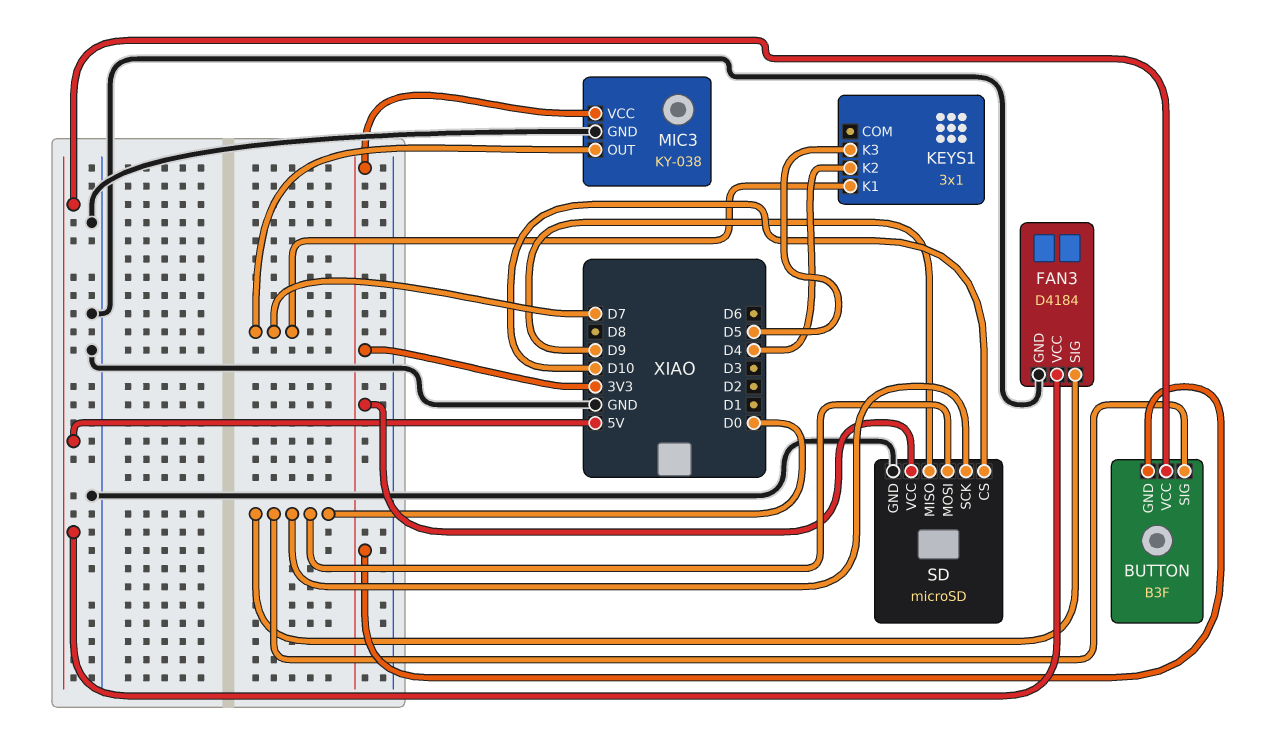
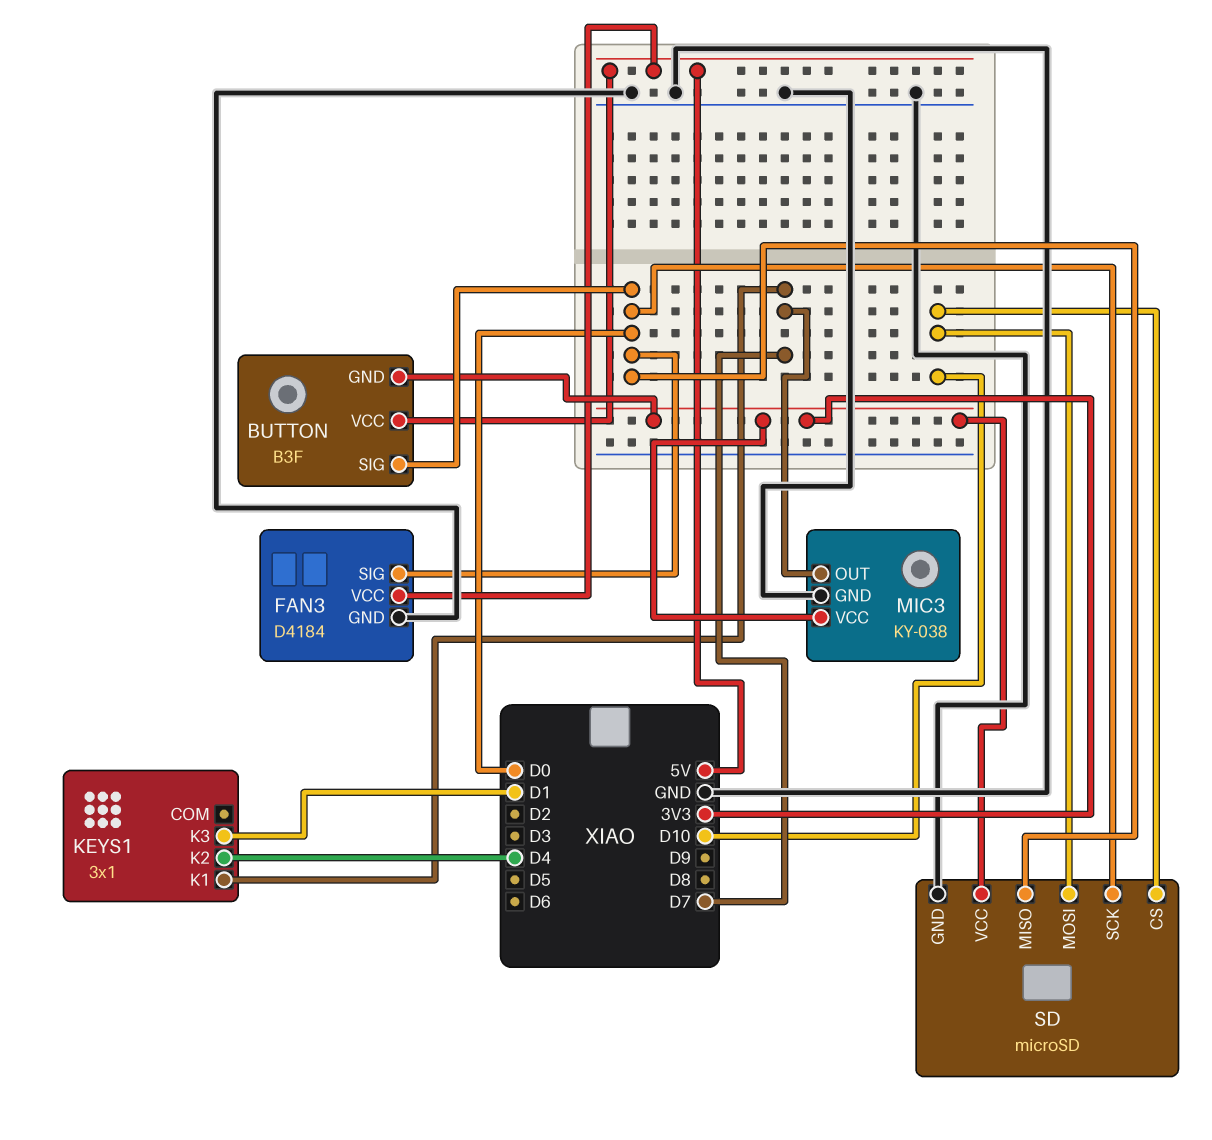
KEYS1 pin K3: D5 -> D1
SD pin MISO: D9 -> D0
SD pin MOSI: D0 -> D10

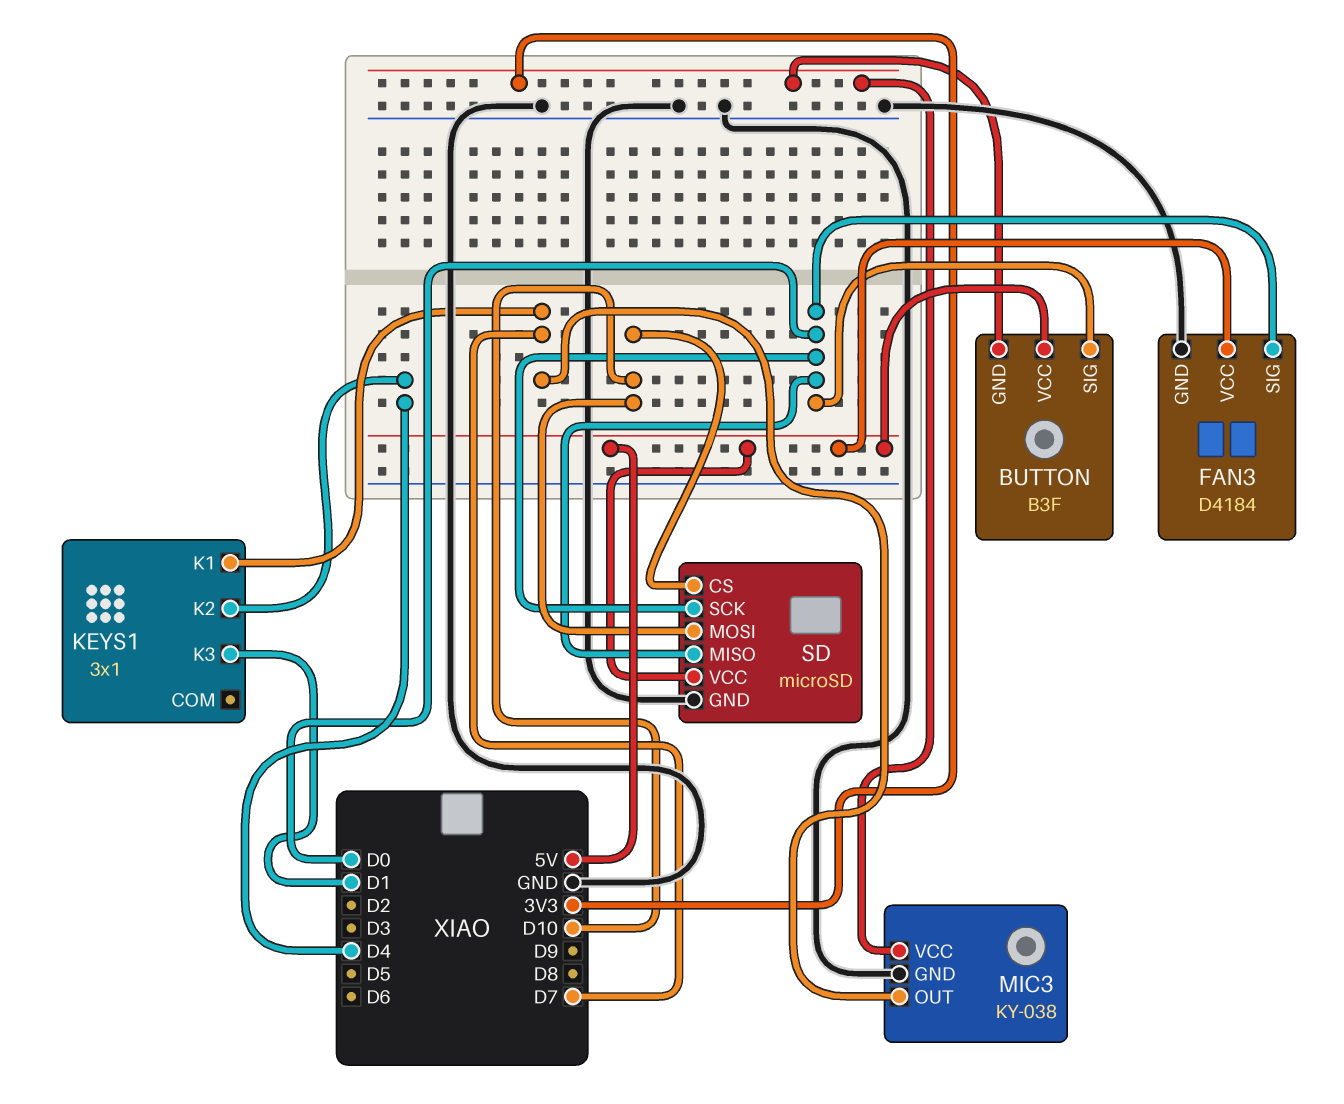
SD pin VCC: 3V3 -> 5V

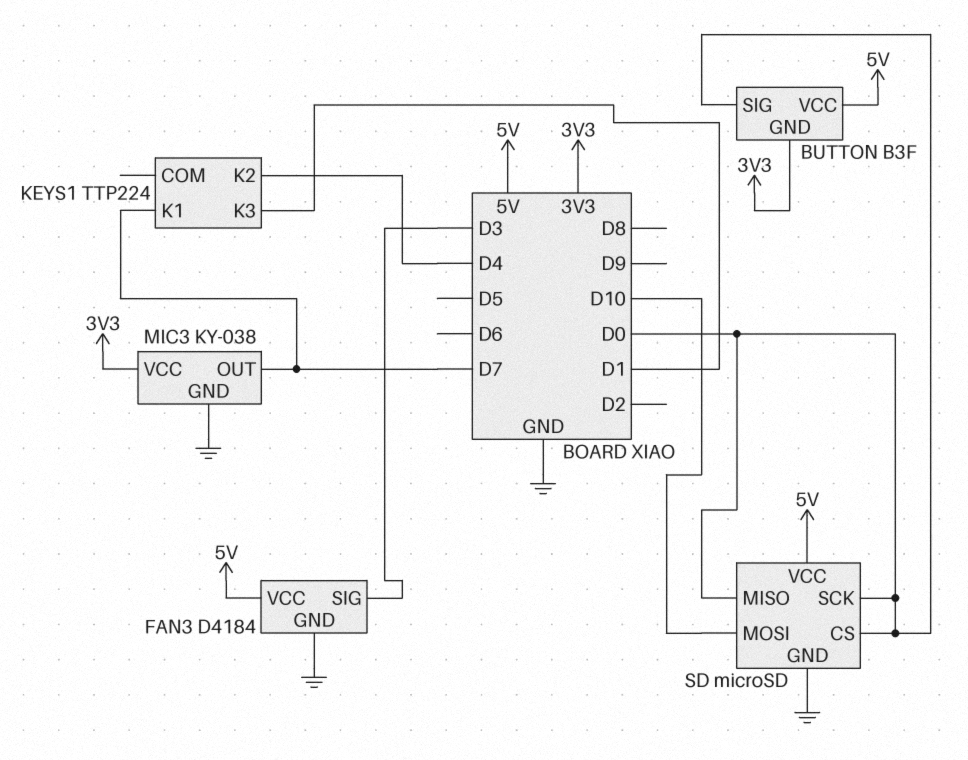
FAN3 pin SIG: D0 -> D3
KEYS1: 3x1 -> TTP224
SD pin CS: D10 -> D0

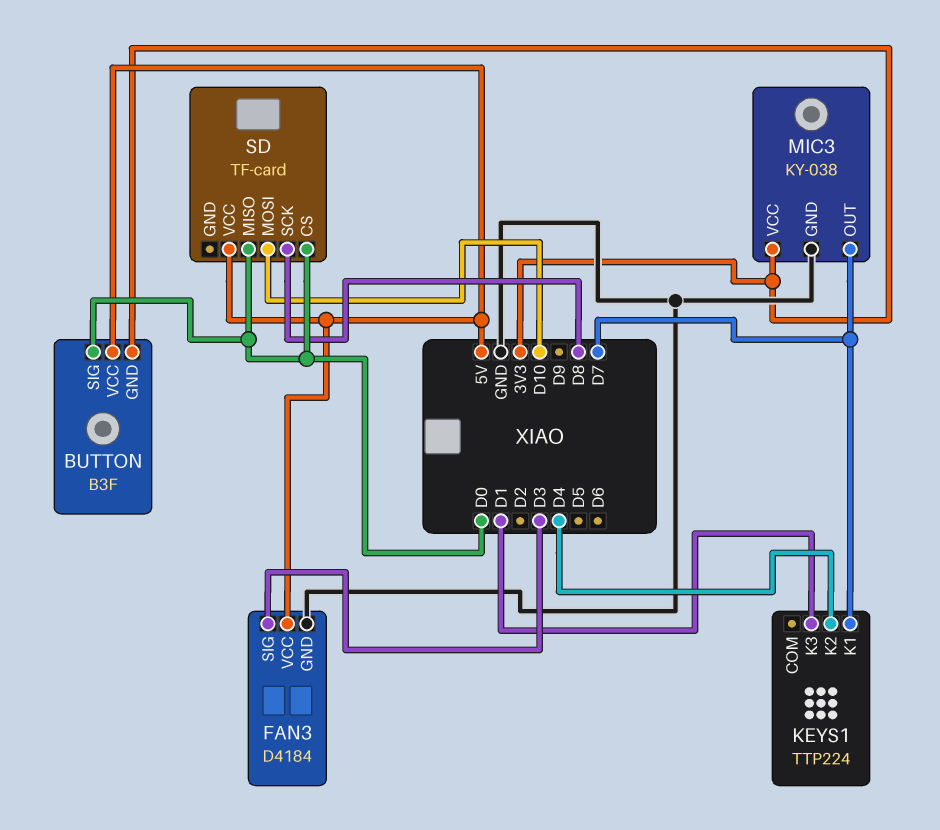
SD: microSD -> TF-card
SD pin GND: GND -> none
SD pin SCK: D0 -> D8

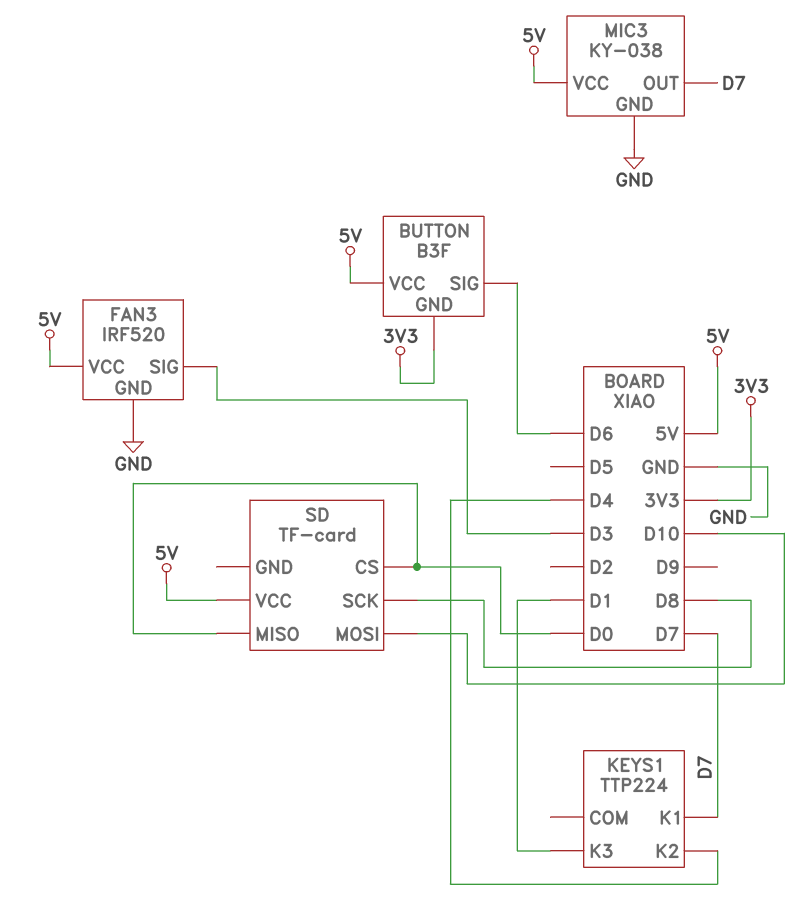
BUTTON pin SIG: D0 -> D6
FAN3: D4184 -> IRF520
MIC3 pin VCC: 3V3 -> 5V

